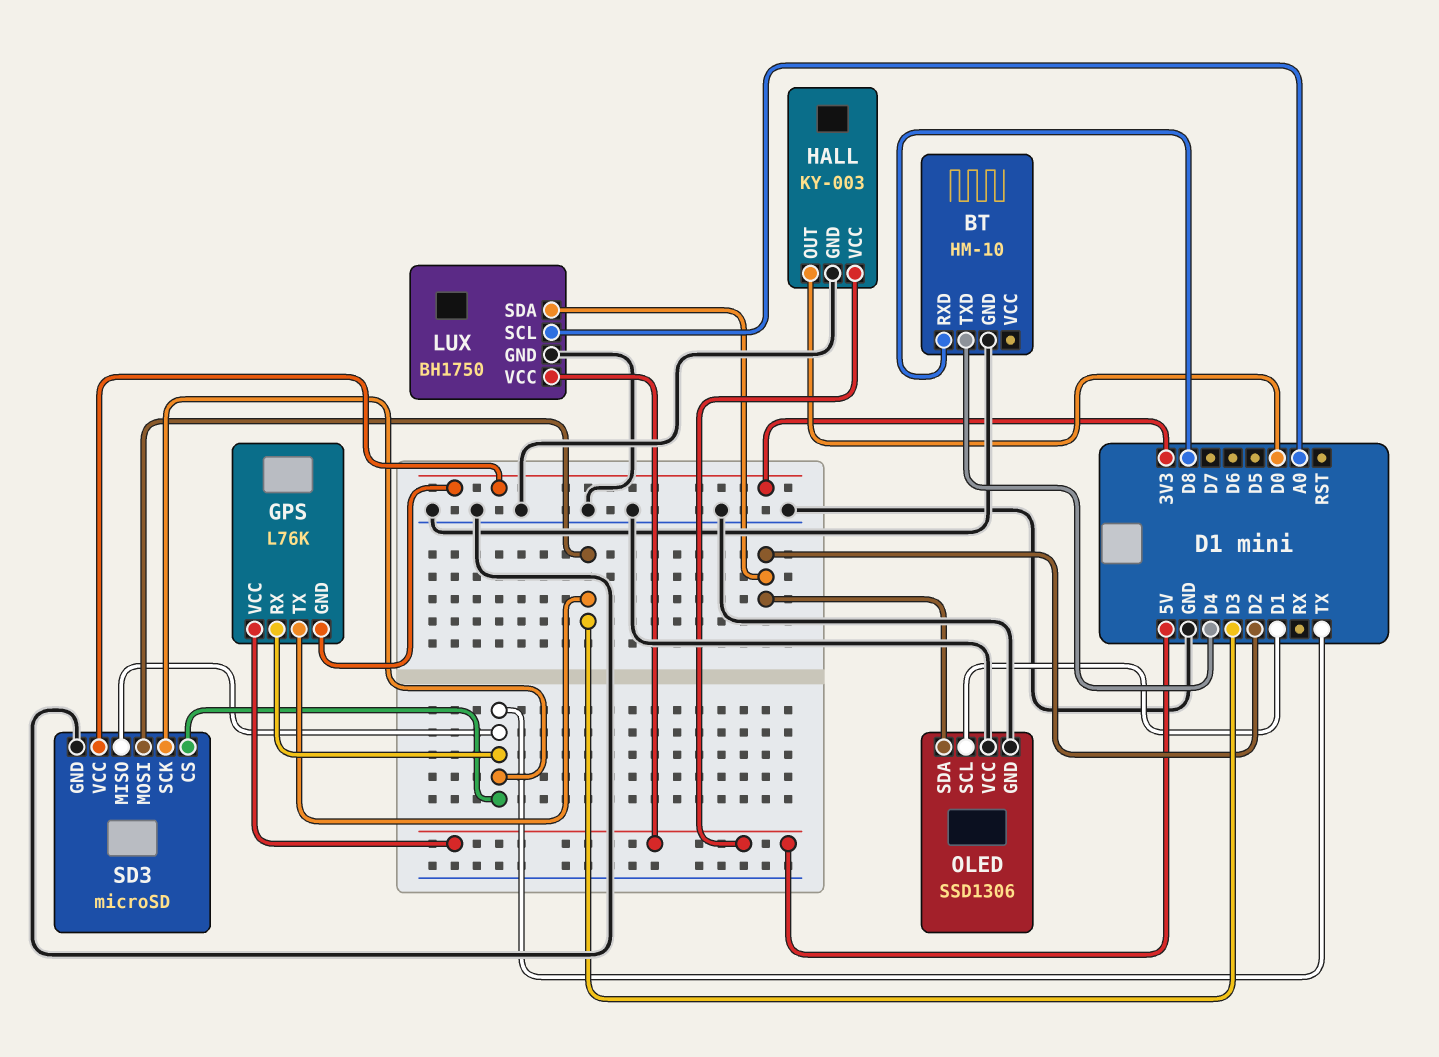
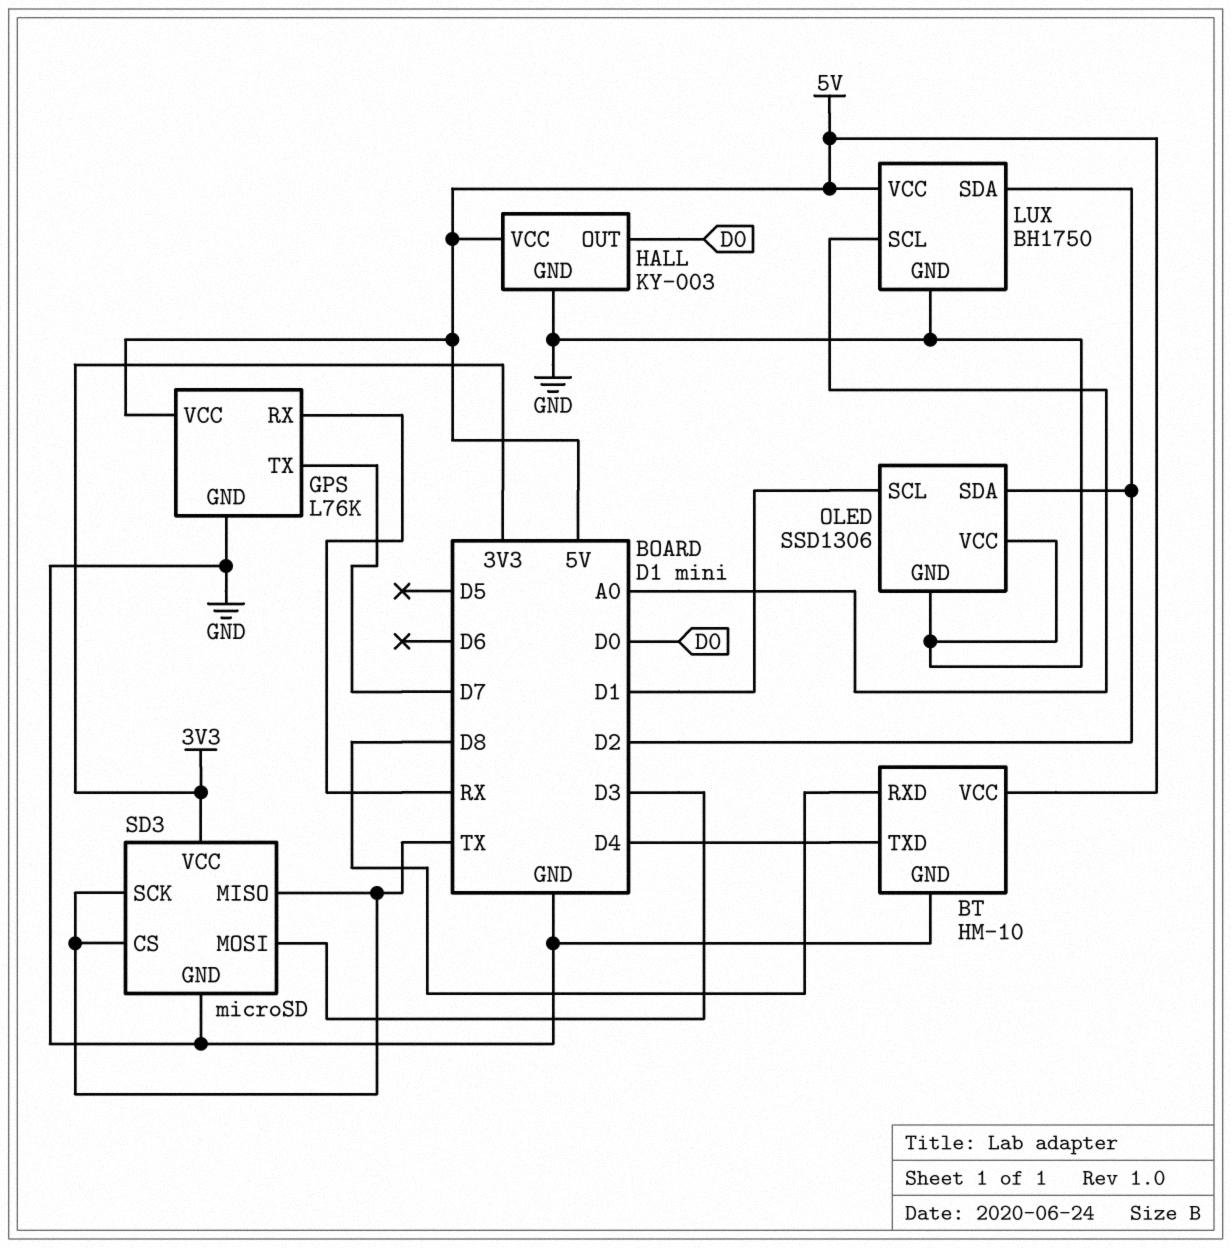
BT pin VCC: none -> 5V
GPS pin GND: 3V3 -> GND
GPS pin RX: TX -> RX
GPS pin TX: D3 -> D7

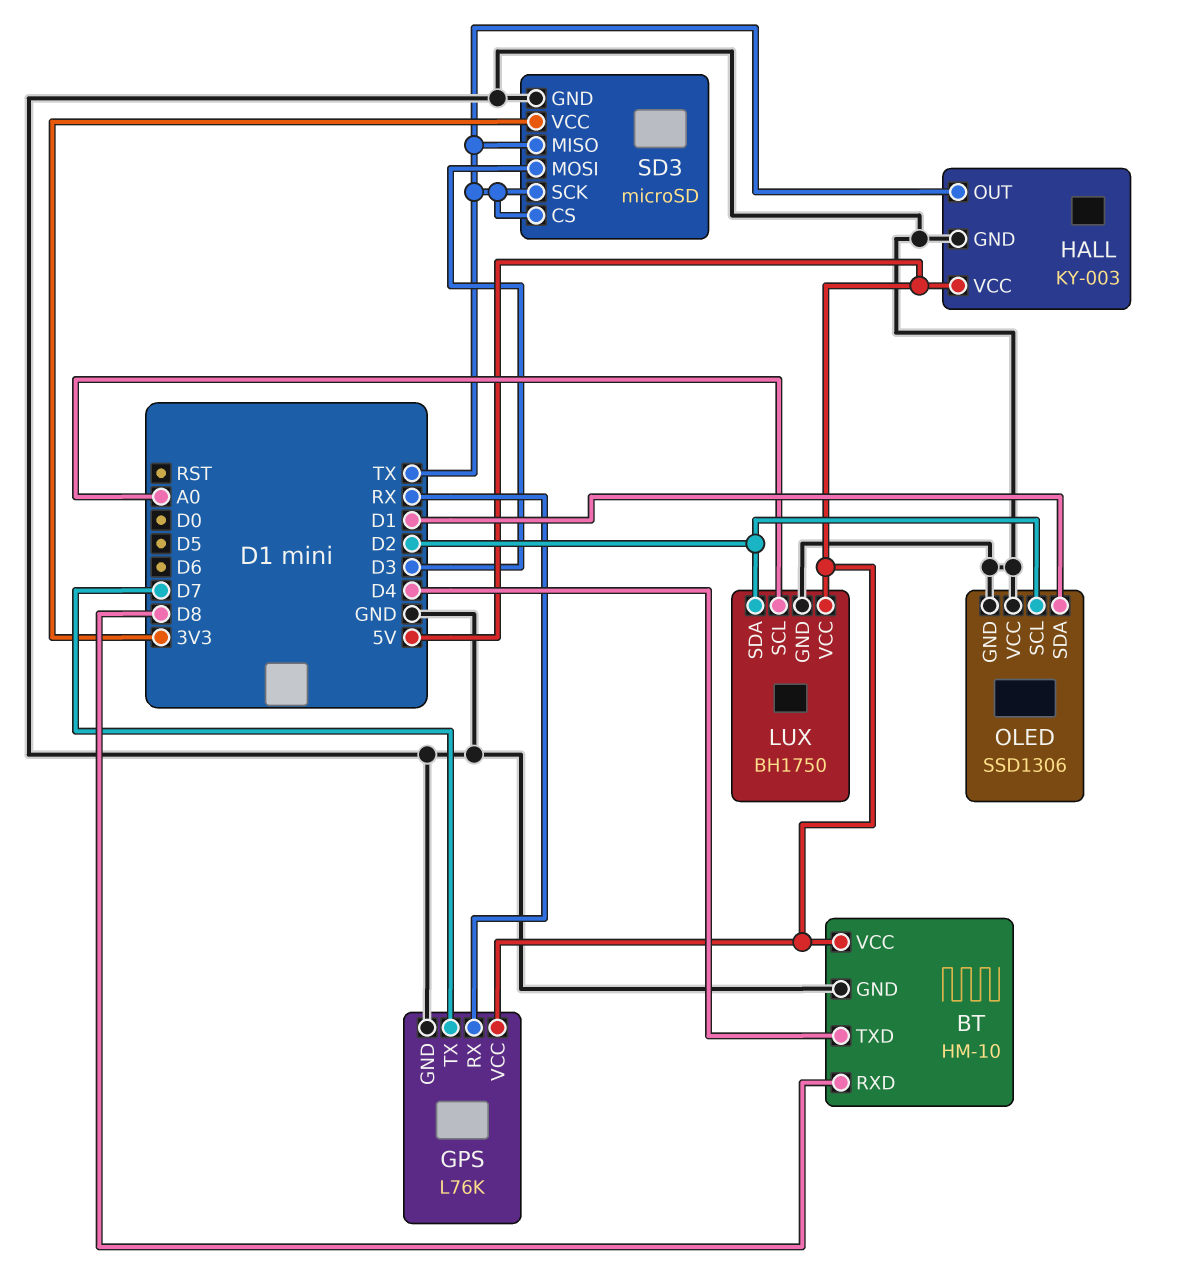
HALL pin OUT: D0 -> TX
OLED pin SCL: D1 -> D2
OLED pin SDA: D2 -> D1

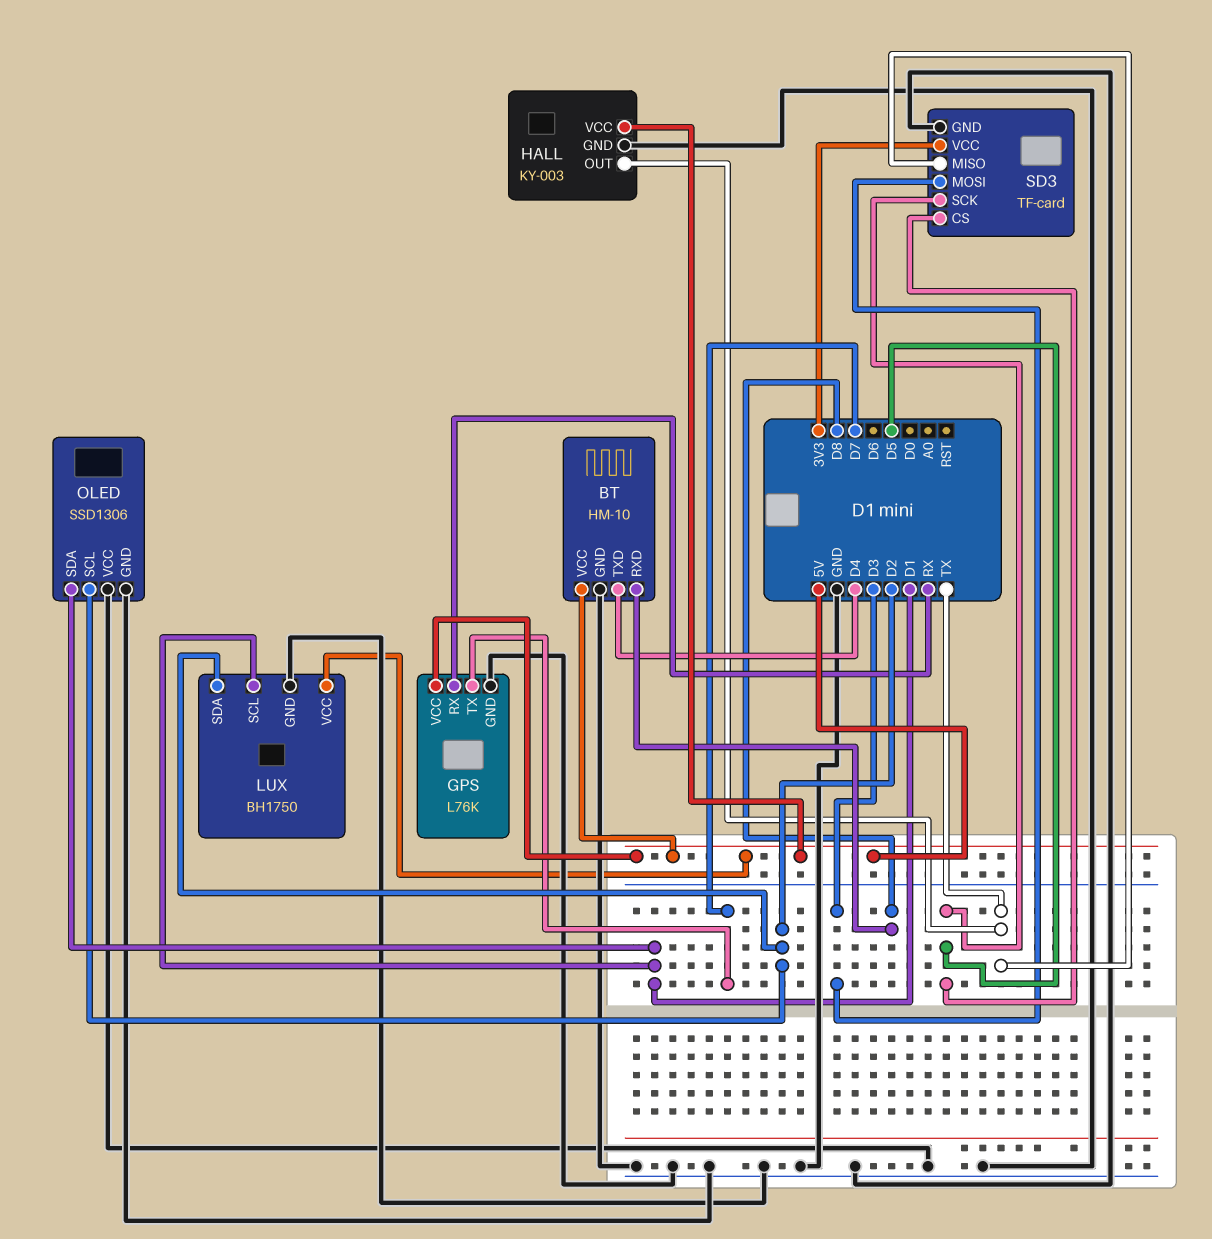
LUX pin SCL: A0 -> D1
SD3: microSD -> TF-card
SD3 pin CS: TX -> D5
SD3 pin SCK: TX -> D5

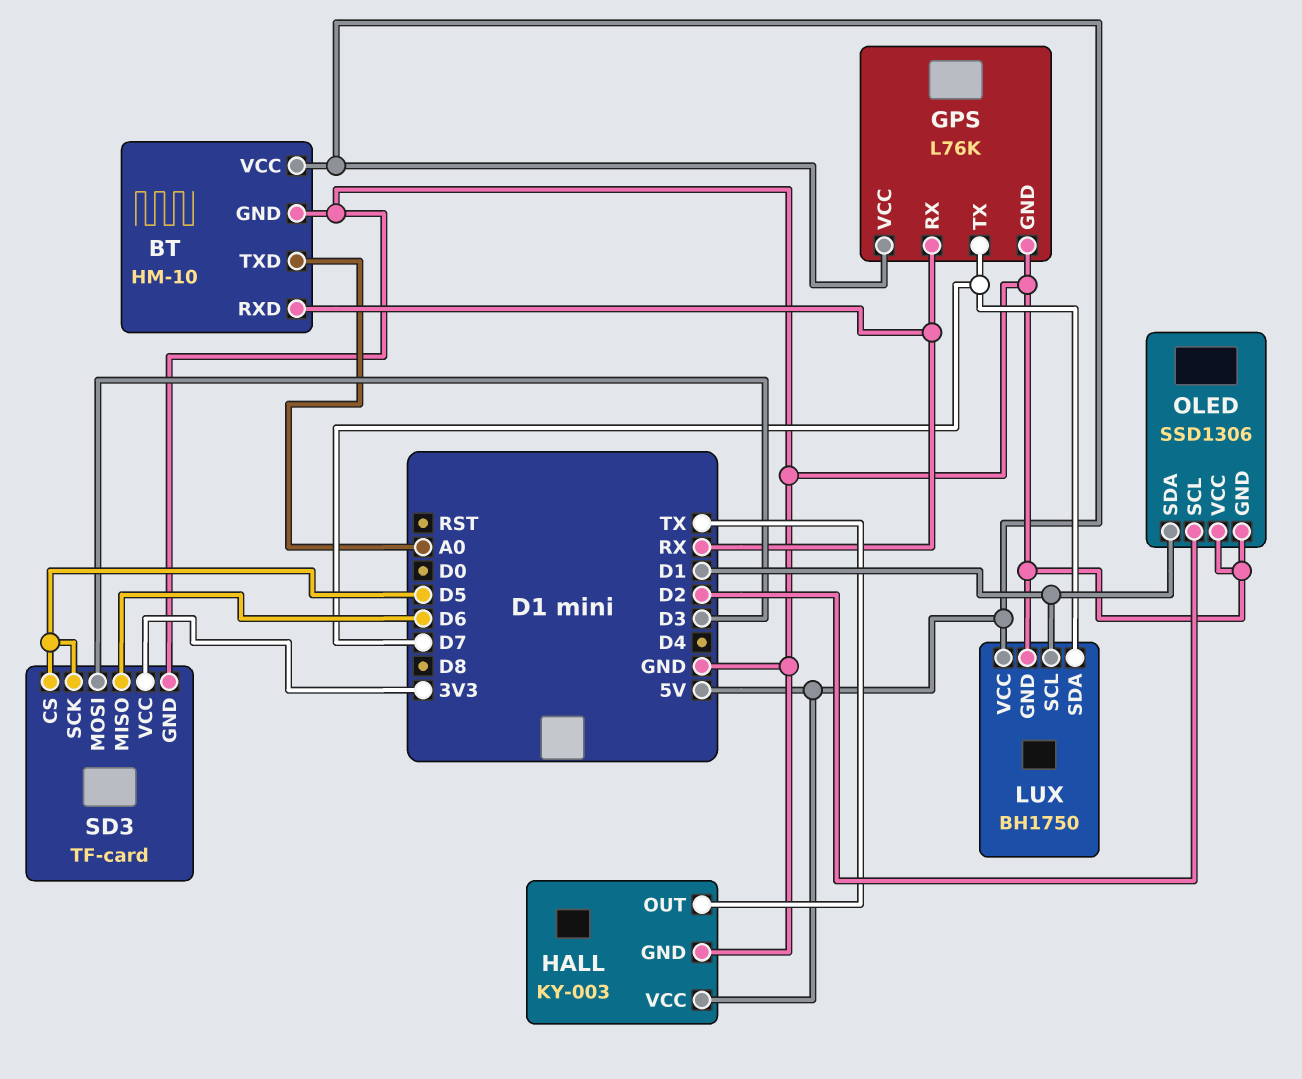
BT pin RXD: D8 -> RX
BT pin TXD: D4 -> A0
LUX pin SDA: D2 -> D7
SD3 pin MISO: TX -> D6

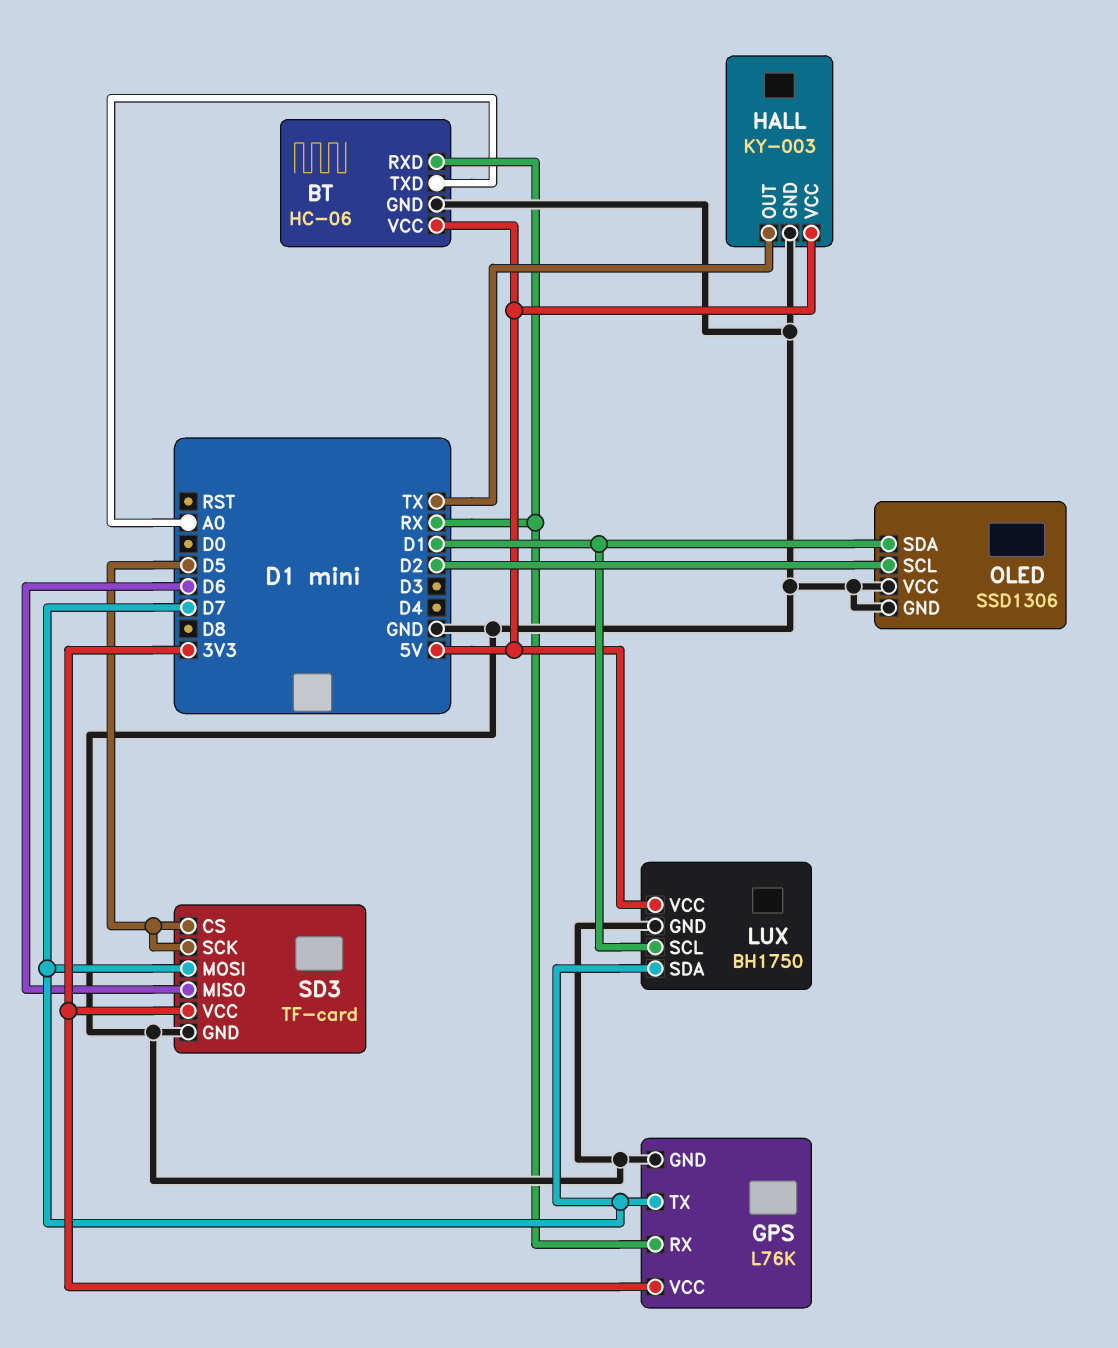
BT: HM-10 -> HC-06
GPS pin VCC: 5V -> 3V3
SD3 pin MOSI: D3 -> D7

